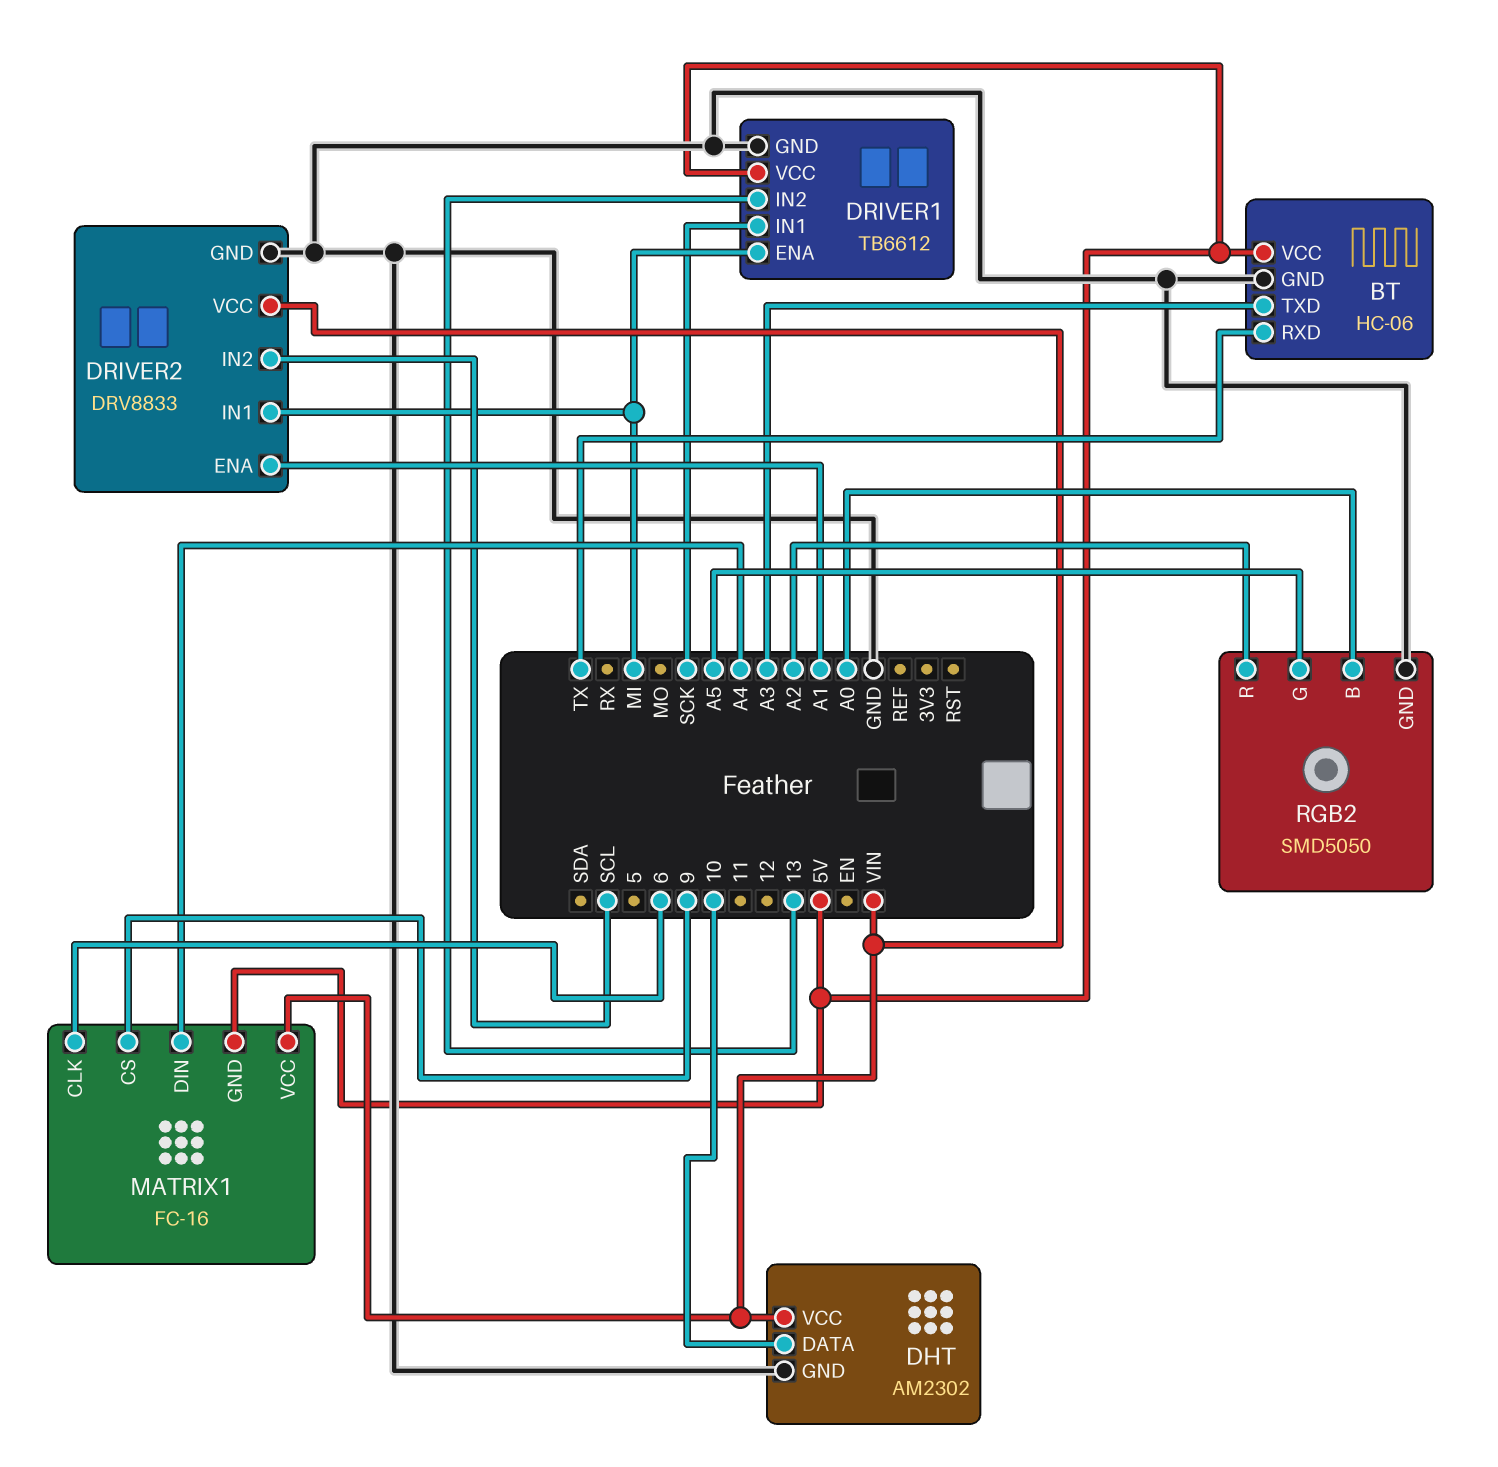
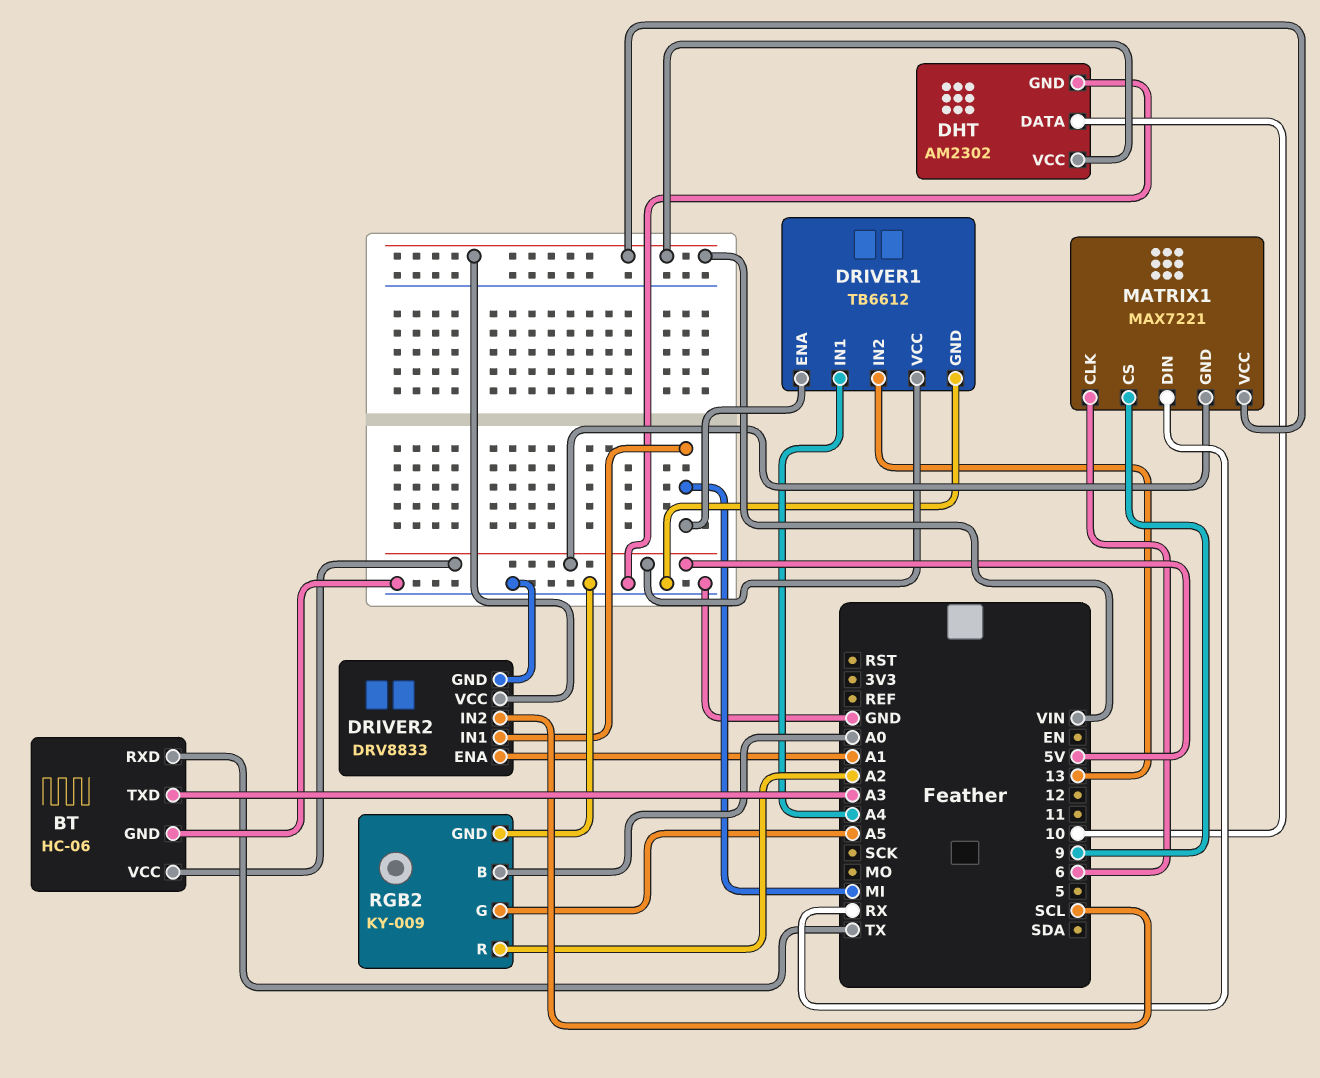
DRIVER1 pin IN1: SCK -> A4
MATRIX1: FC-16 -> MAX7221
MATRIX1 pin DIN: A4 -> RX
RGB2: SMD5050 -> KY-009

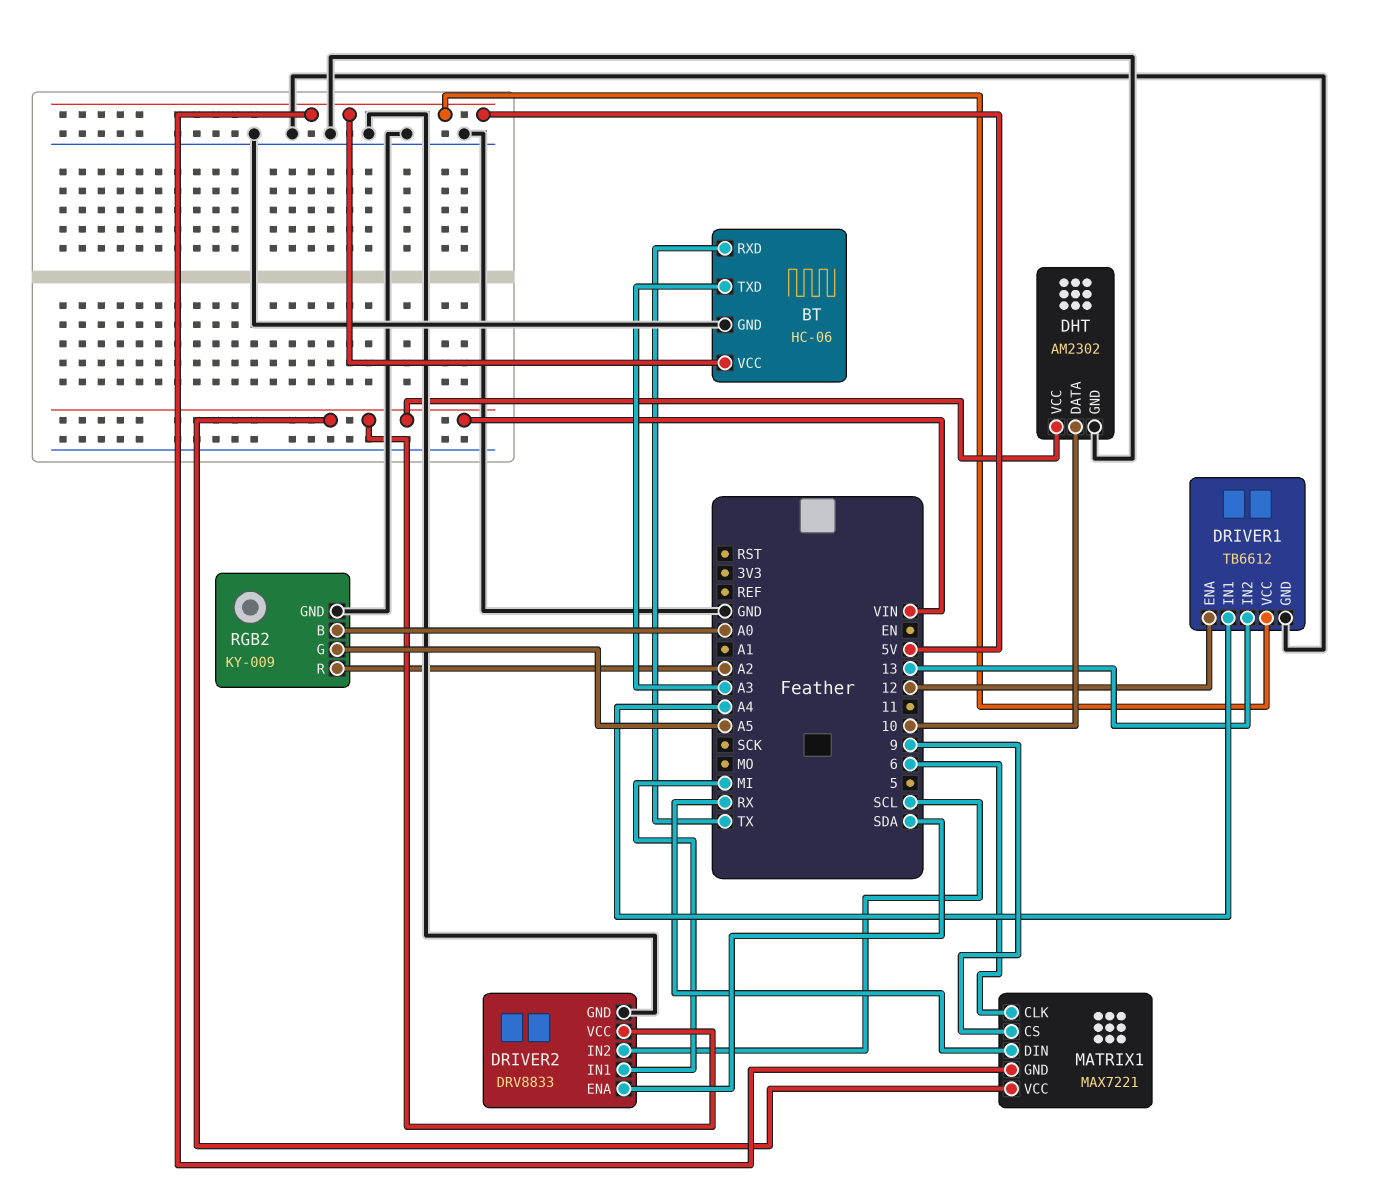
DRIVER1 pin ENA: MI -> 12
DRIVER2 pin ENA: A1 -> SDA

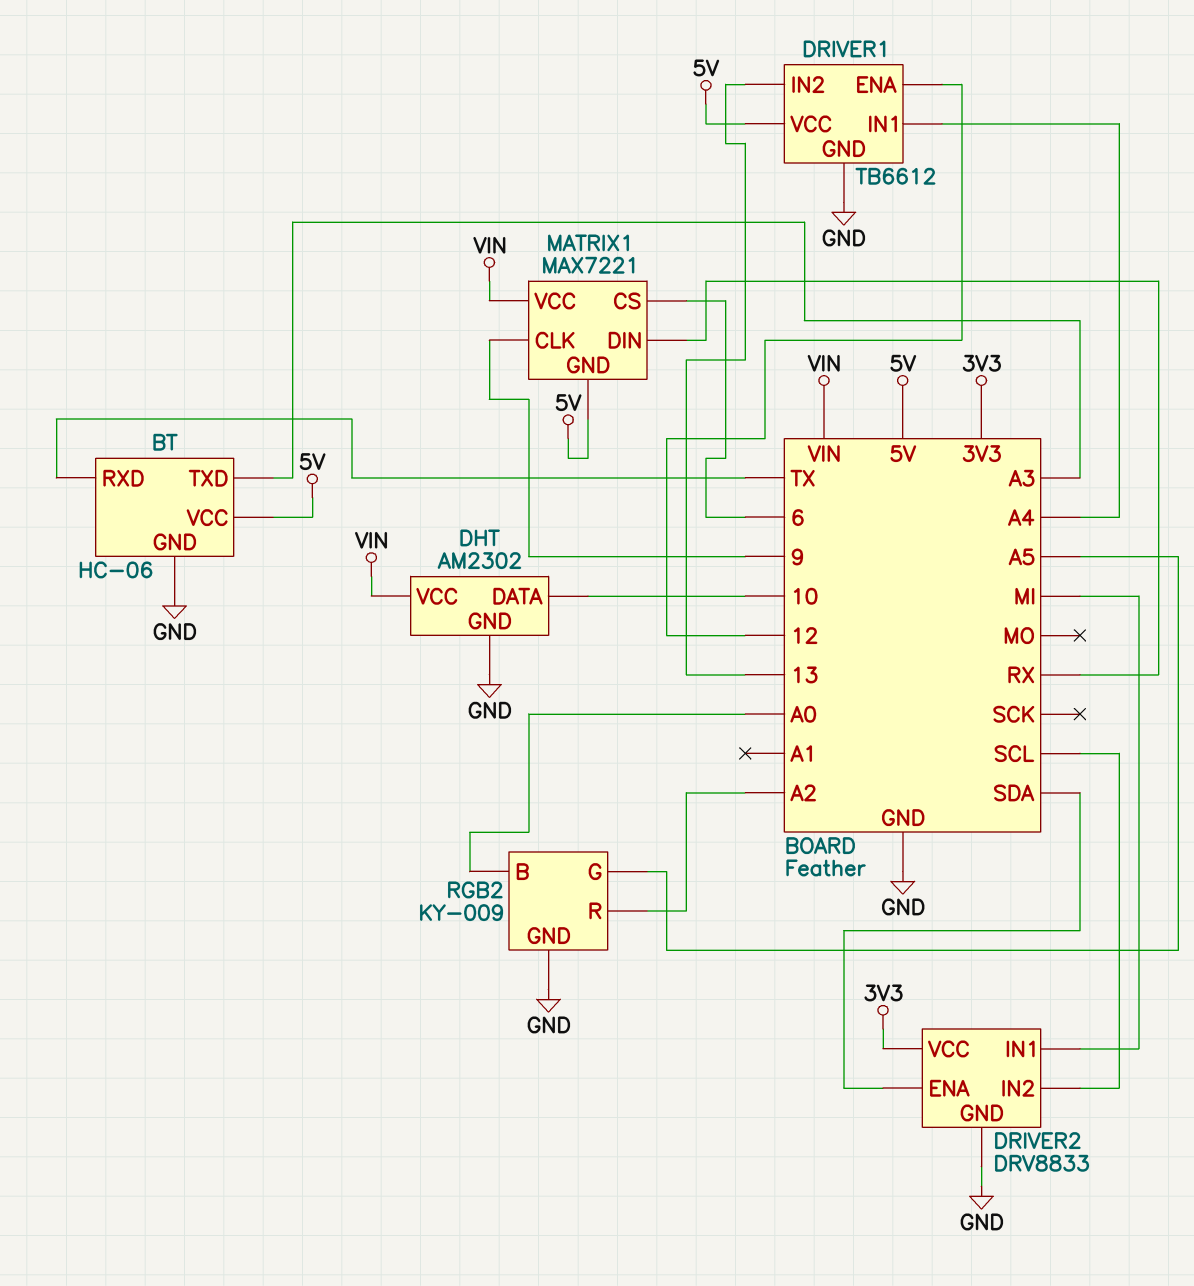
DRIVER2 pin VCC: VIN -> 3V3
MATRIX1 pin CLK: 6 -> 9
MATRIX1 pin CS: 9 -> 6

